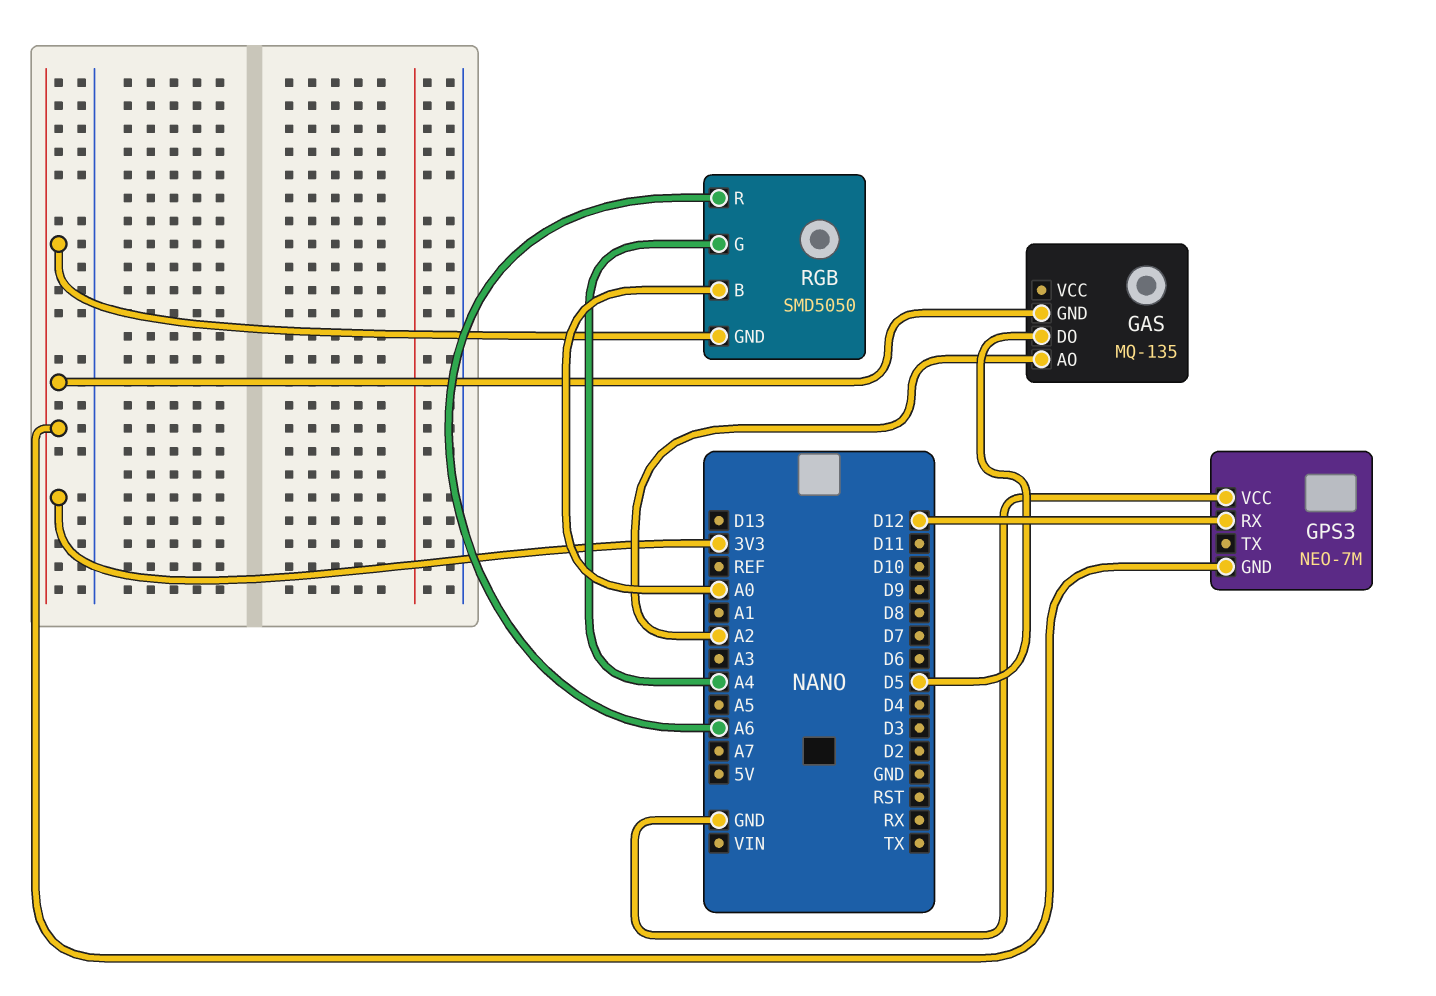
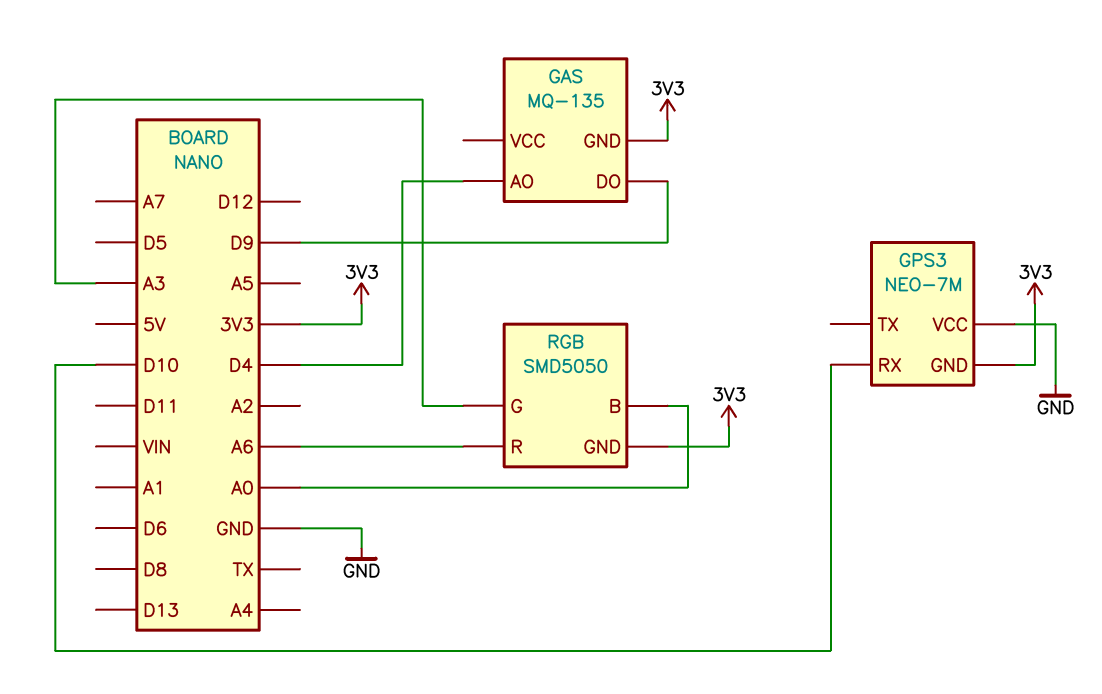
GAS pin AO: A2 -> D4
GAS pin DO: D5 -> D9
GPS3 pin RX: D12 -> D10
RGB pin G: A4 -> A3

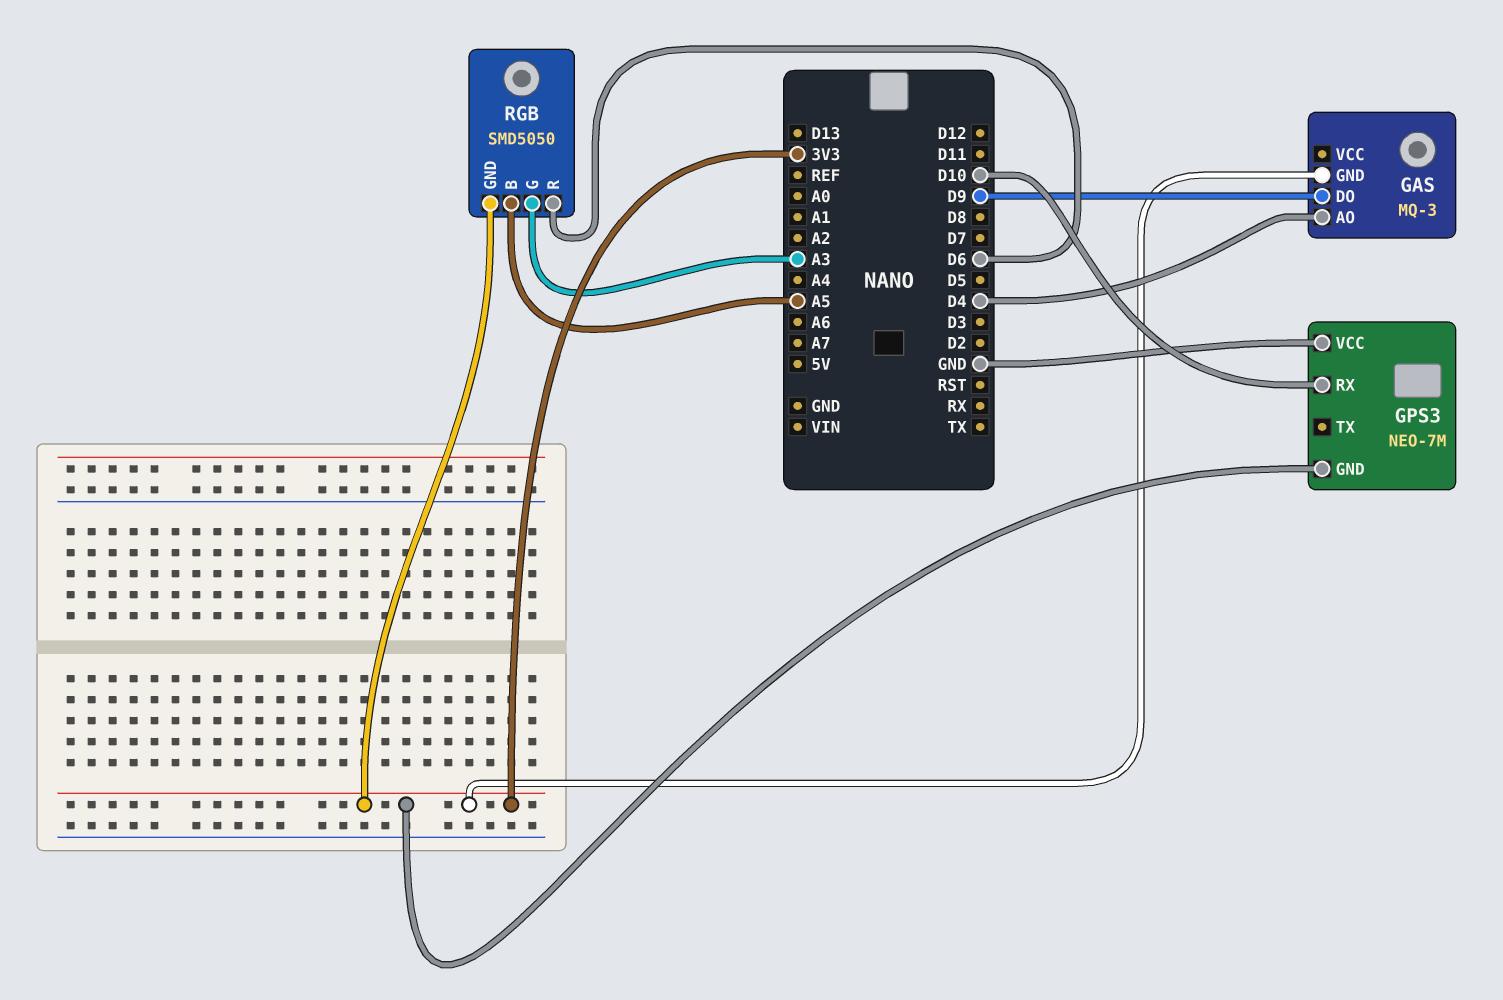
GAS: MQ-135 -> MQ-3
RGB pin B: A0 -> A5
RGB pin R: A6 -> D6

